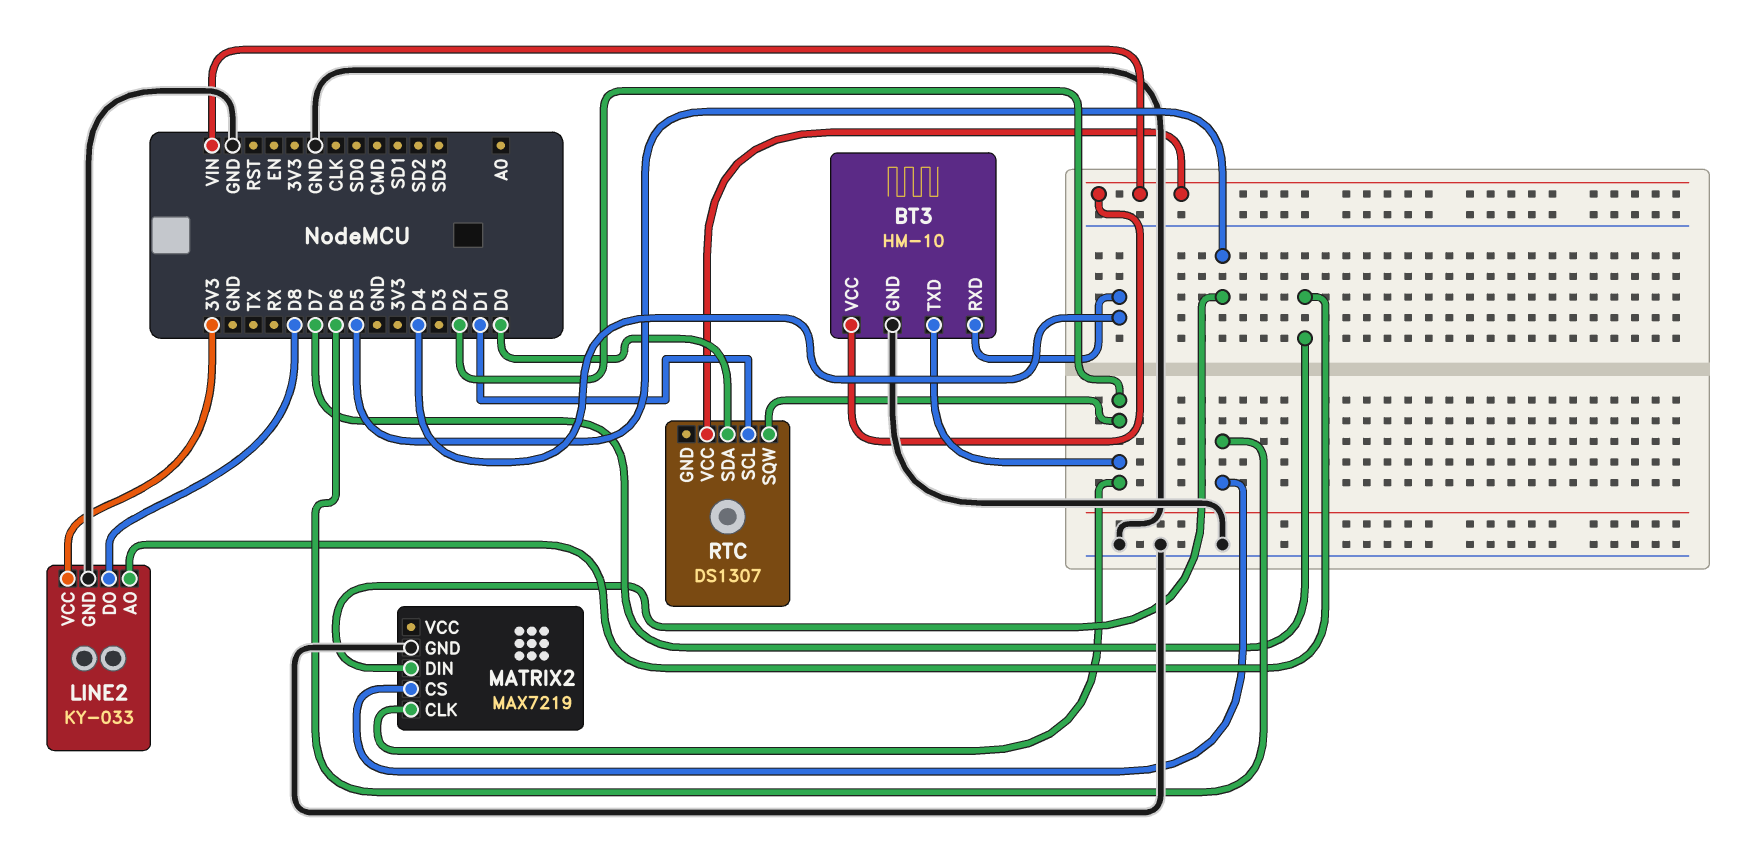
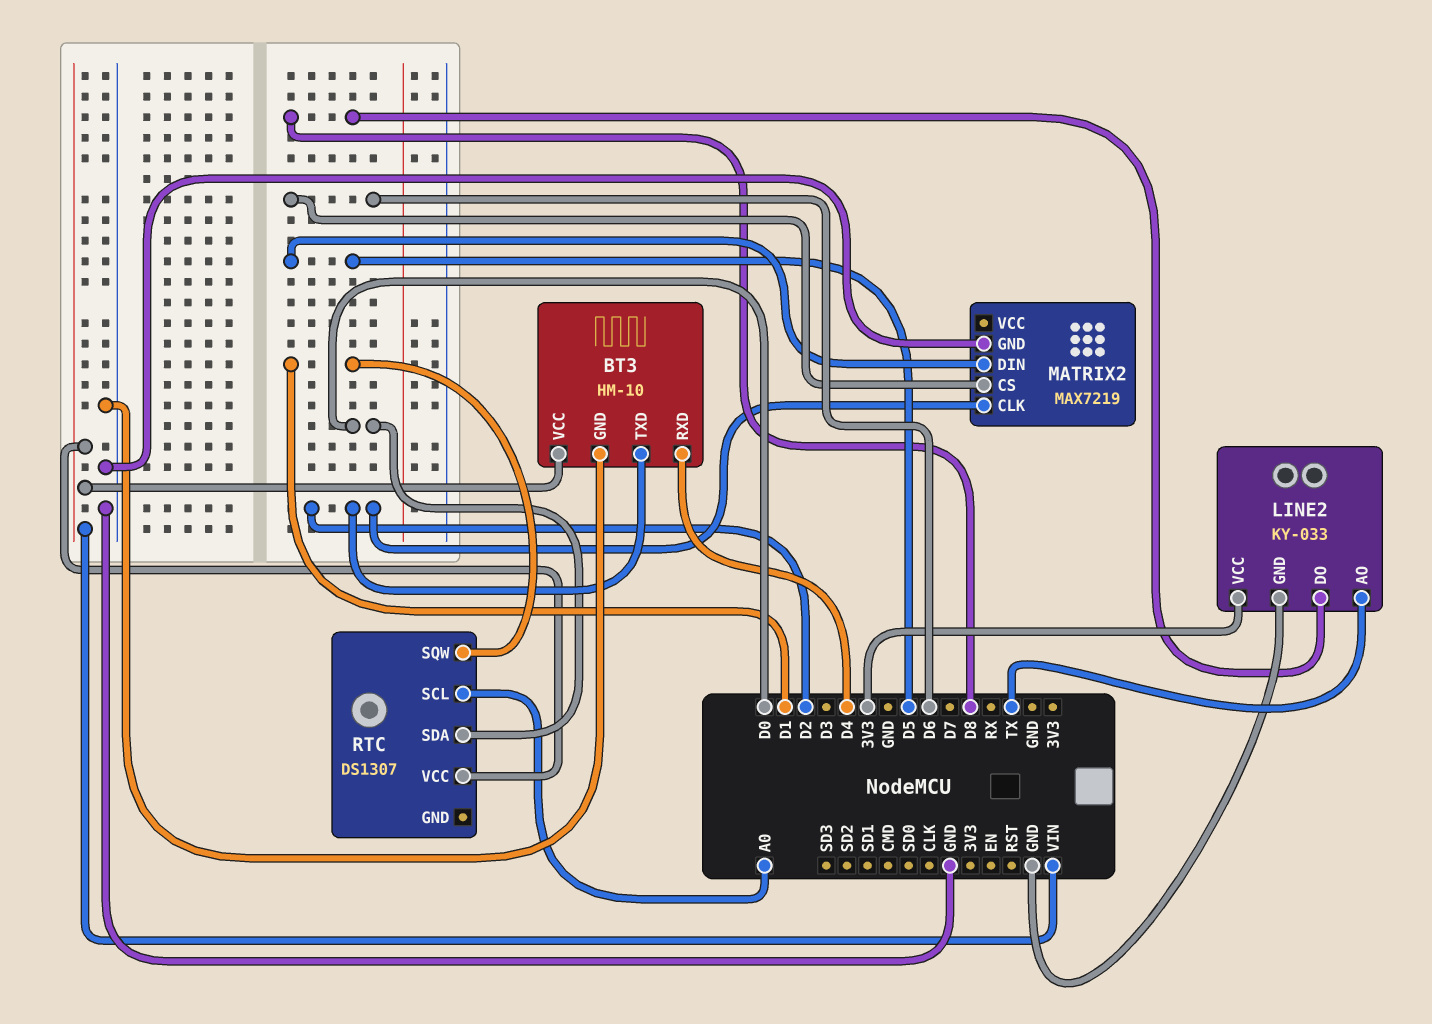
LINE2 pin AO: D7 -> TX
RTC pin SCL: D1 -> A0
RTC pin SQW: D2 -> D1

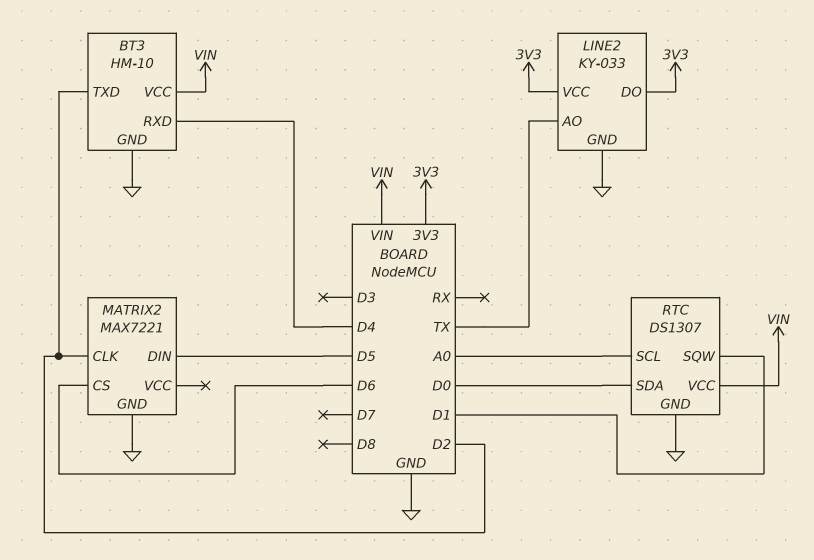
LINE2 pin DO: D8 -> 3V3
MATRIX2: MAX7219 -> MAX7221
RTC pin GND: none -> GND

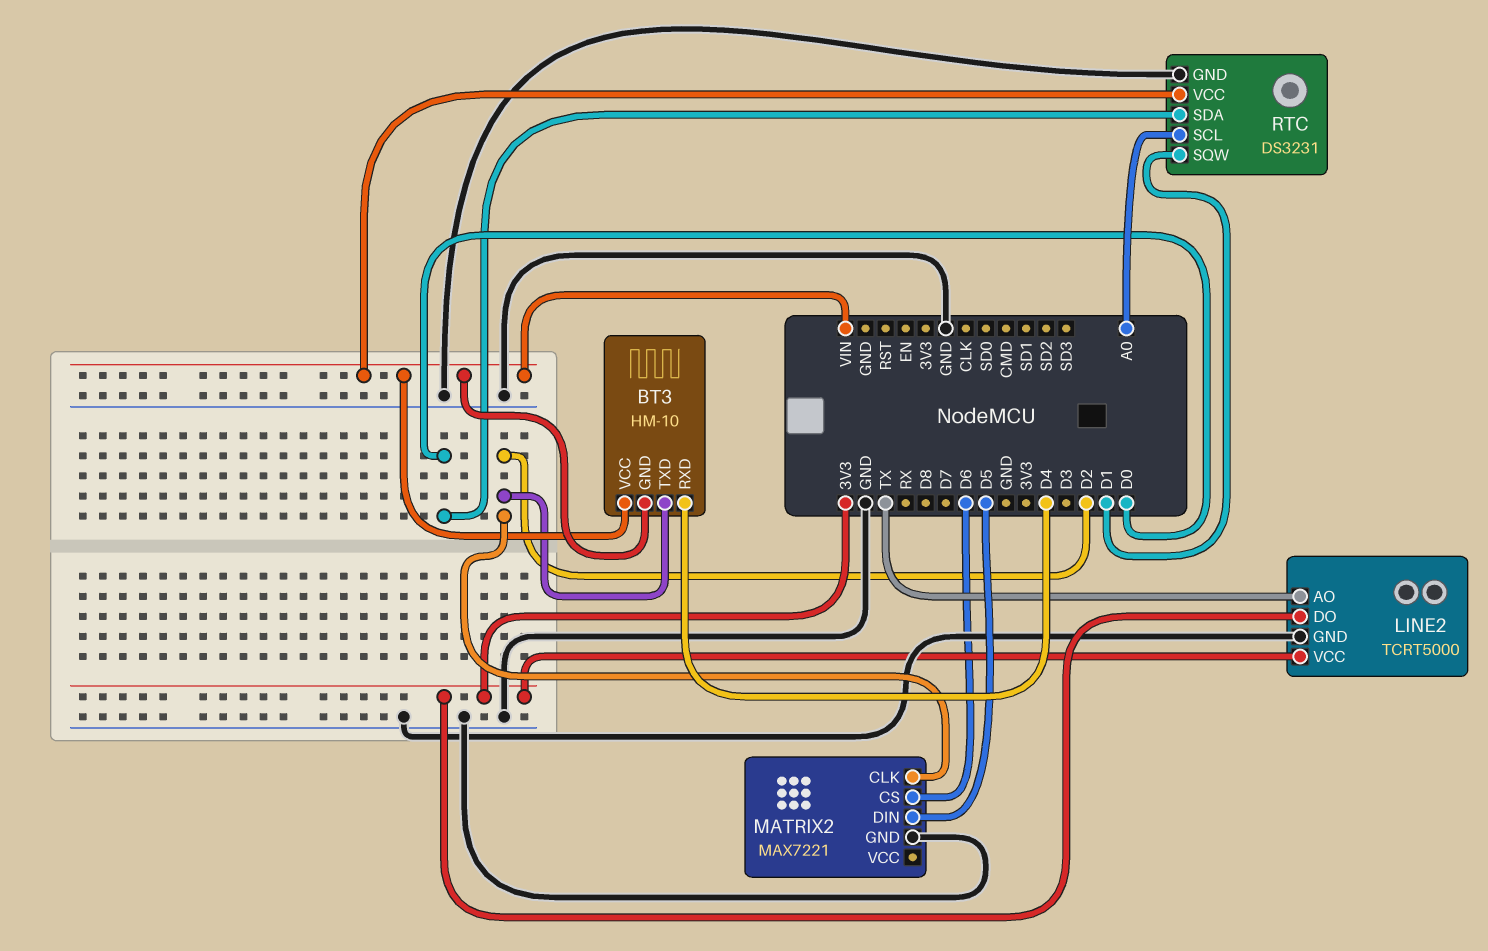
BT3 pin GND: GND -> VIN
LINE2: KY-033 -> TCRT5000
RTC: DS1307 -> DS3231

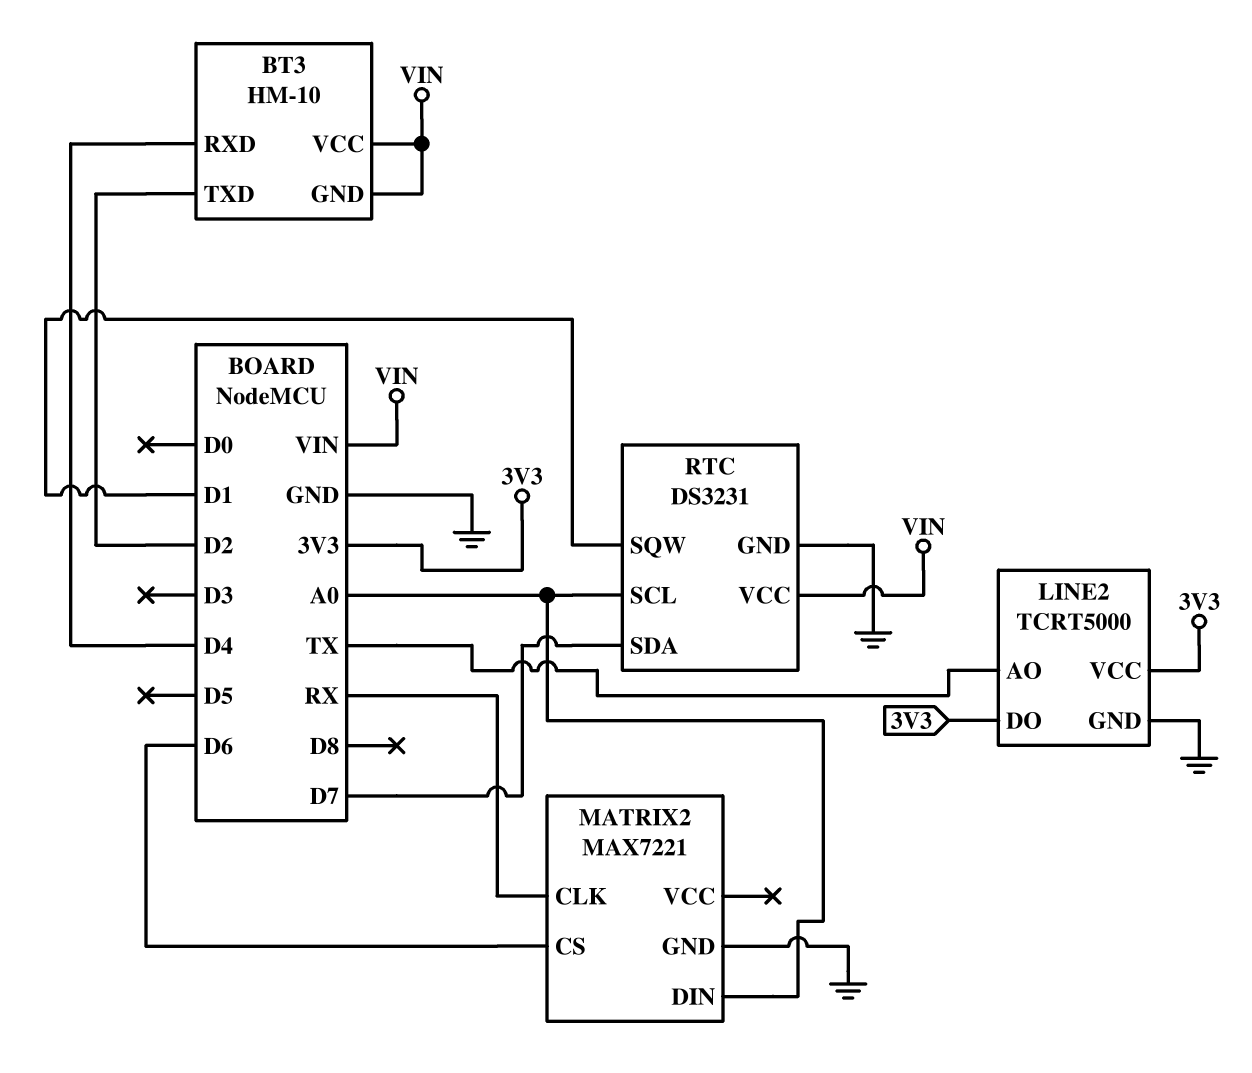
MATRIX2 pin CLK: D2 -> RX
MATRIX2 pin DIN: D5 -> A0
RTC pin SDA: D0 -> D7

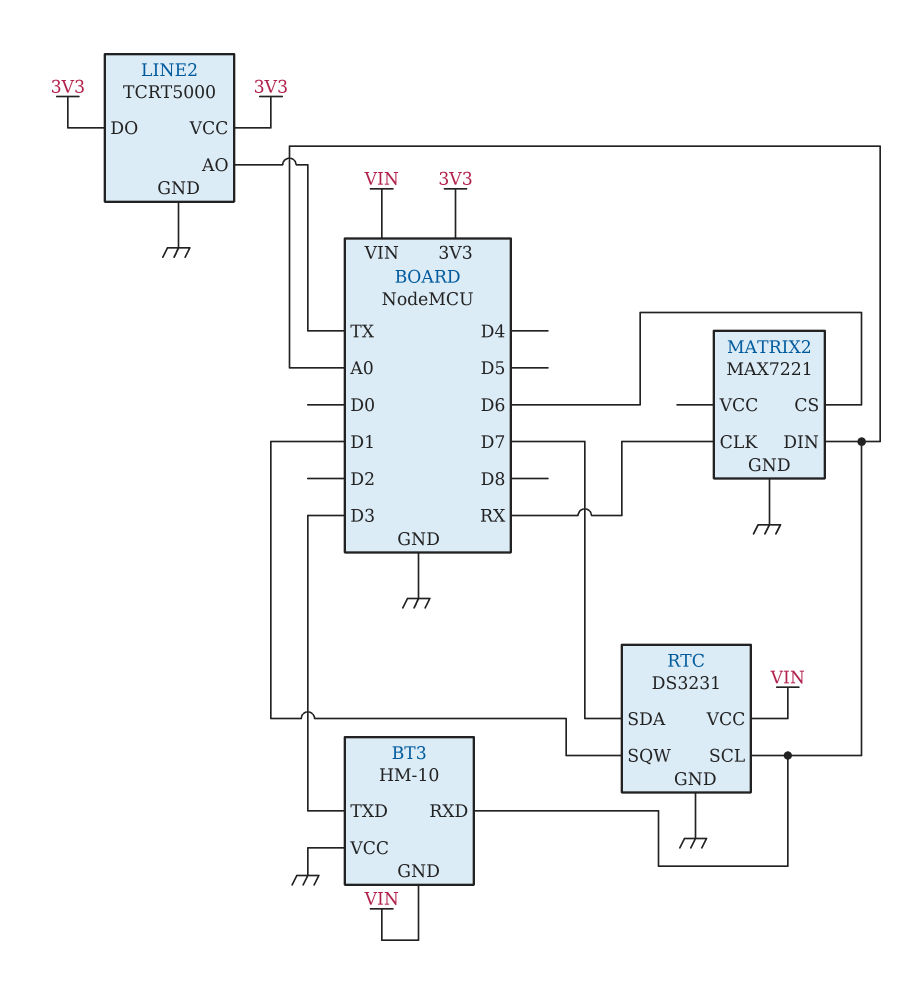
BT3 pin RXD: D4 -> A0
BT3 pin TXD: D2 -> D3
BT3 pin VCC: VIN -> GND

